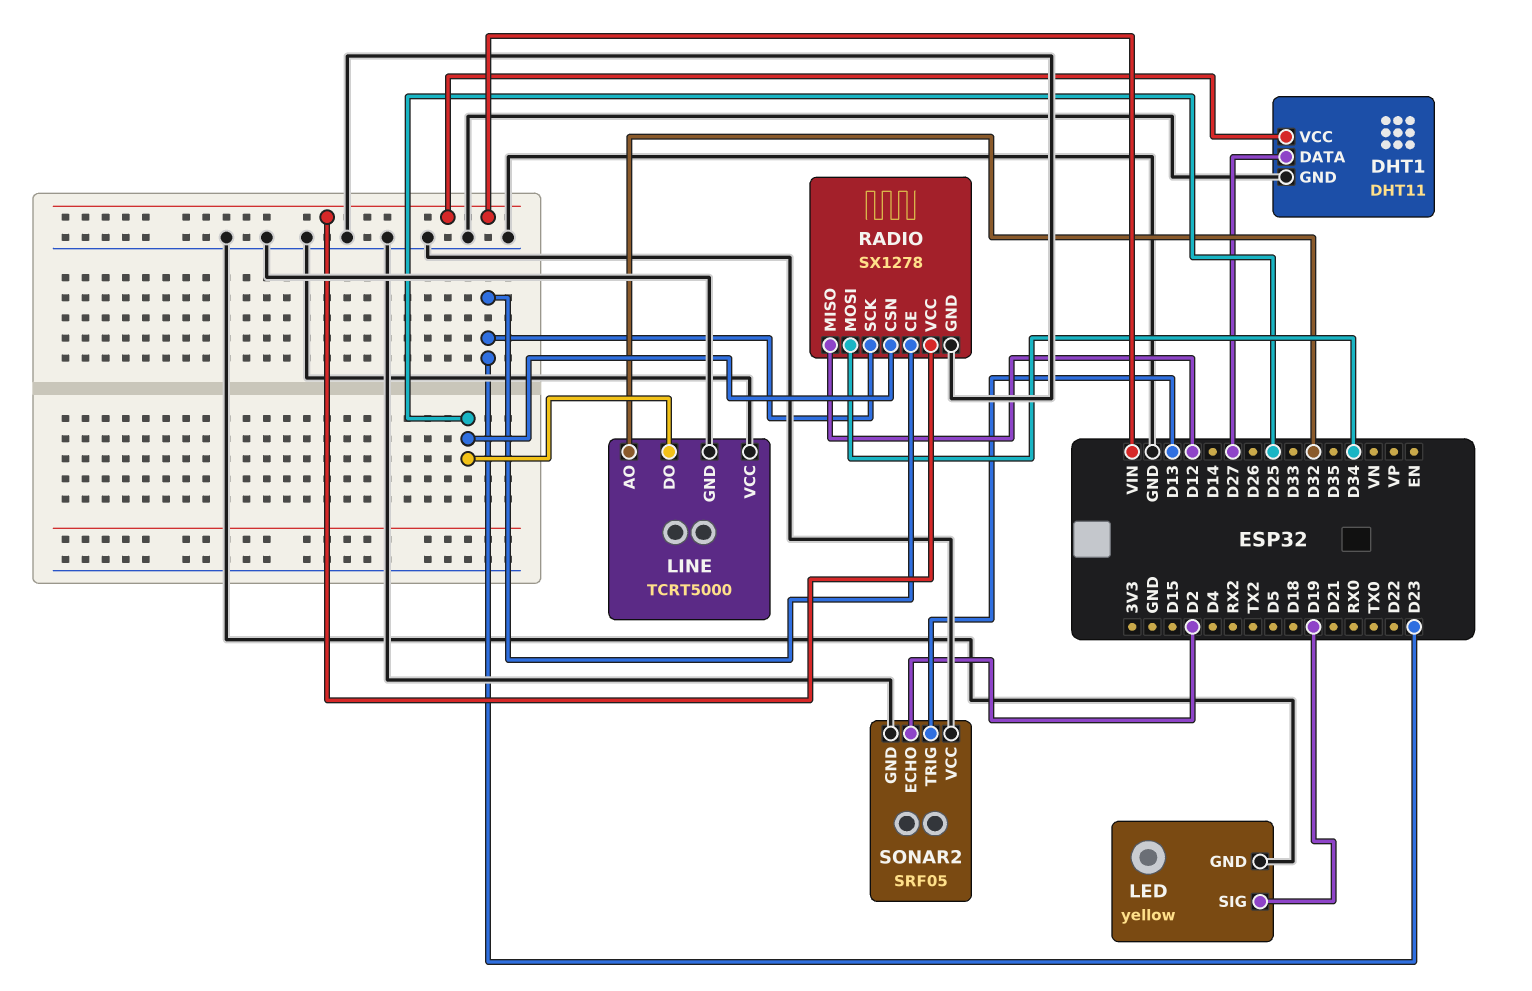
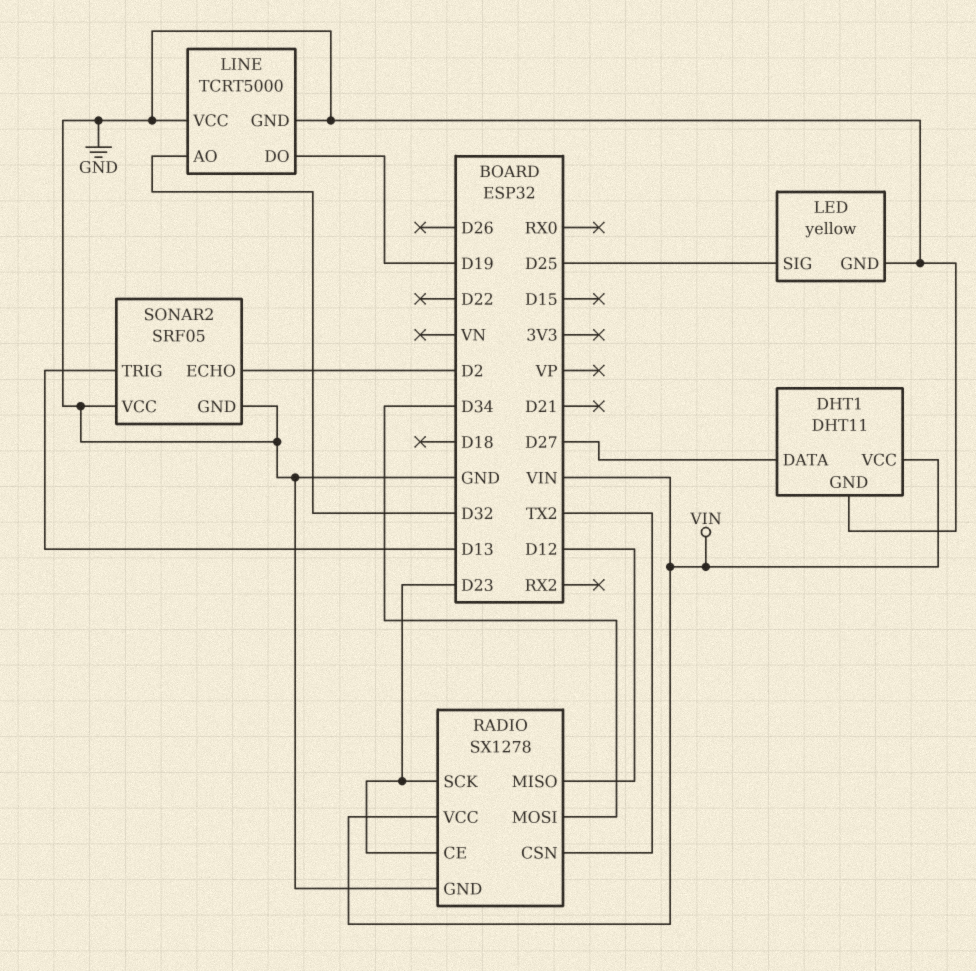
LED pin SIG: D19 -> D25
LINE pin DO: D25 -> D19
RADIO pin CSN: D25 -> TX2

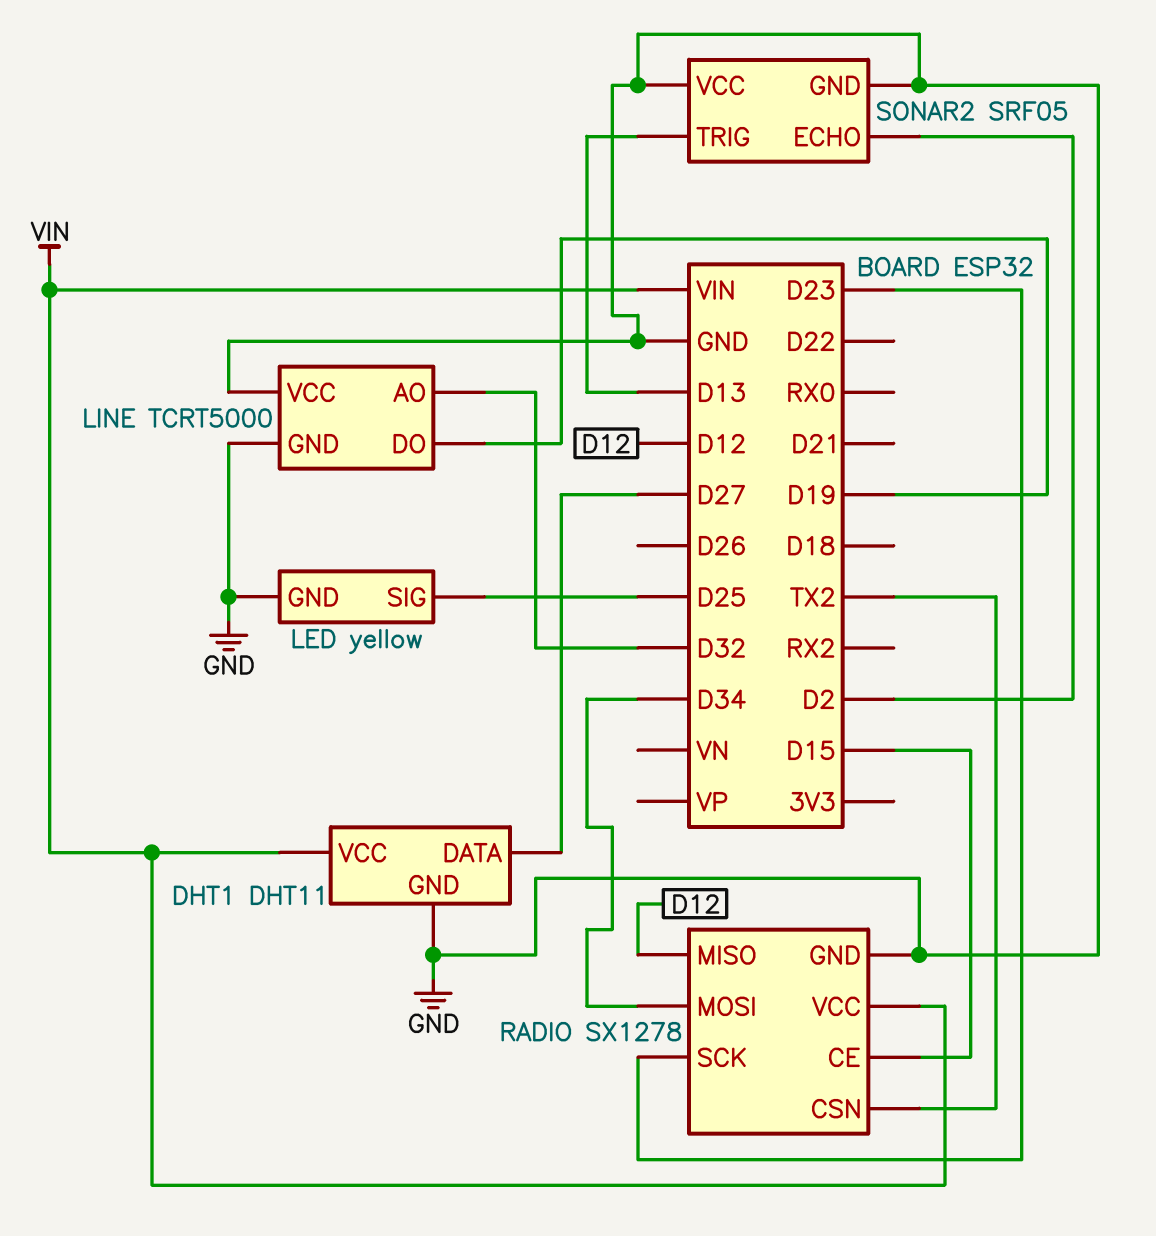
RADIO pin CE: D23 -> D15

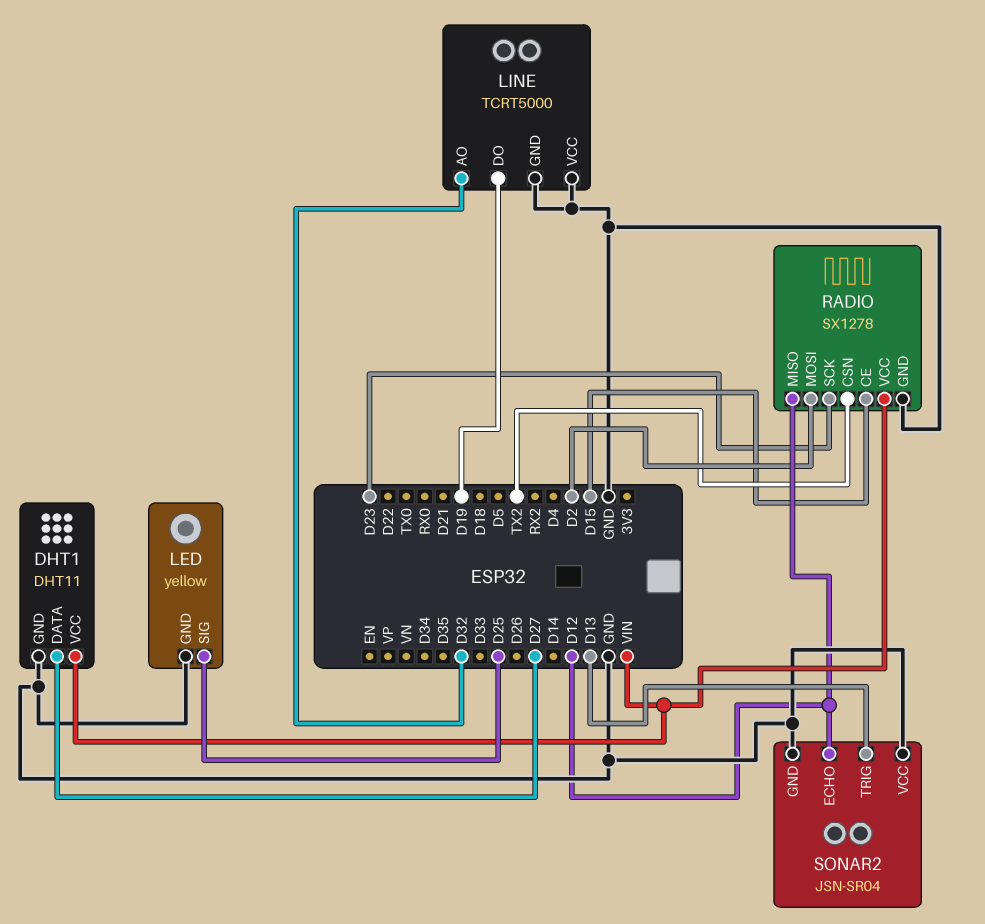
RADIO pin MOSI: D34 -> D2
SONAR2: SRF05 -> JSN-SR04
SONAR2 pin ECHO: D2 -> D12

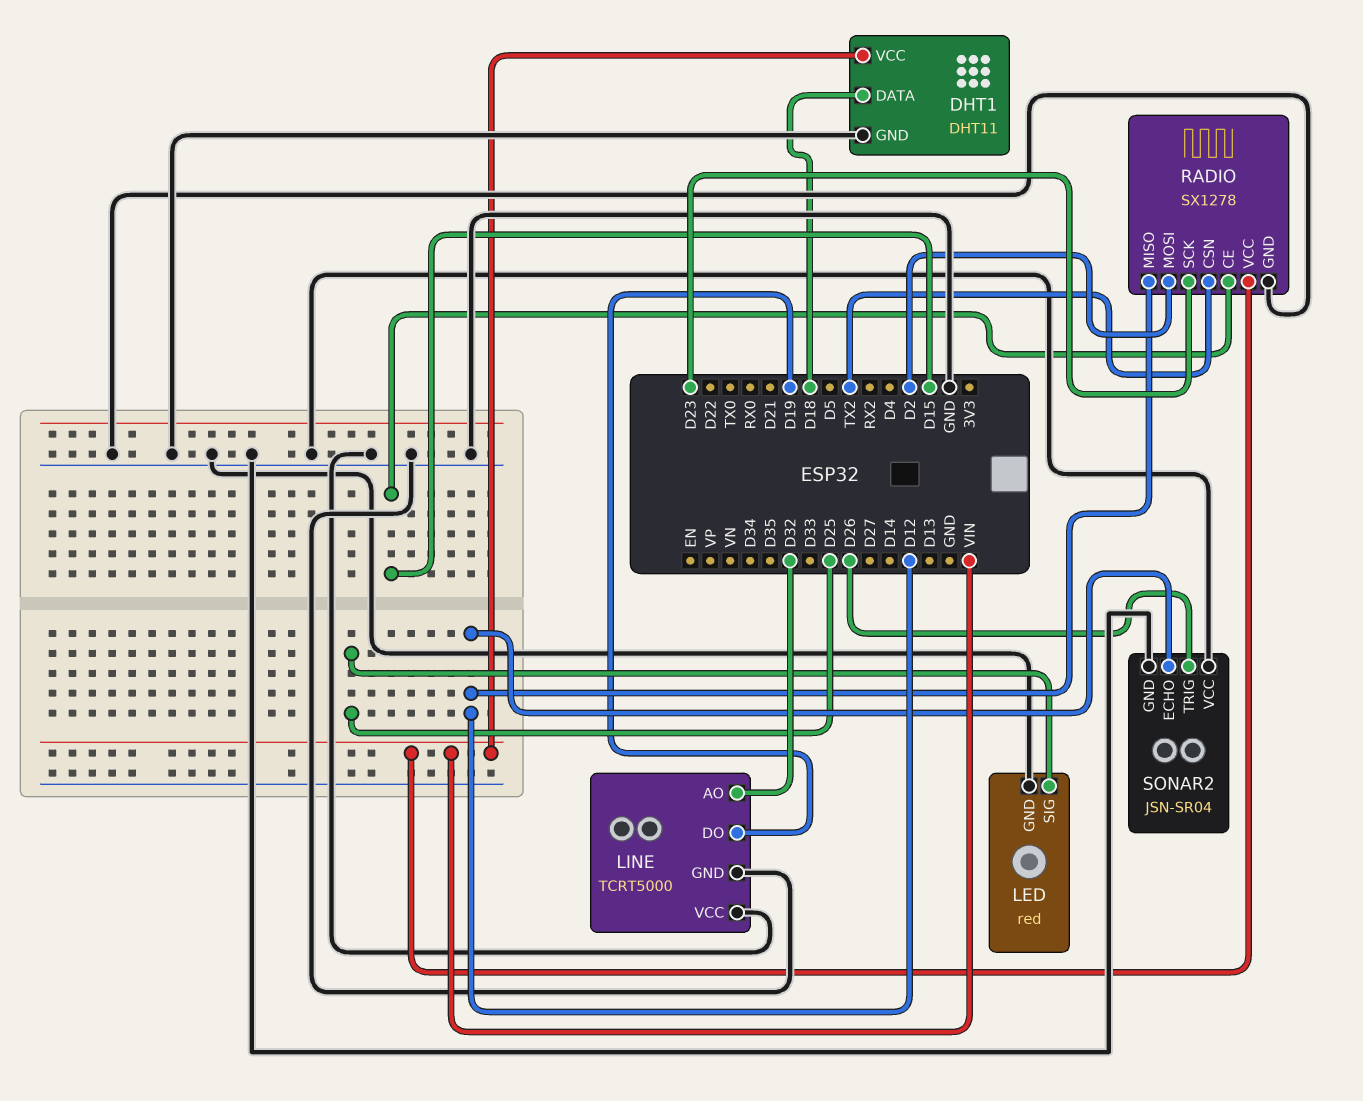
DHT1 pin DATA: D27 -> D18
LED: yellow -> red
SONAR2 pin TRIG: D13 -> D26

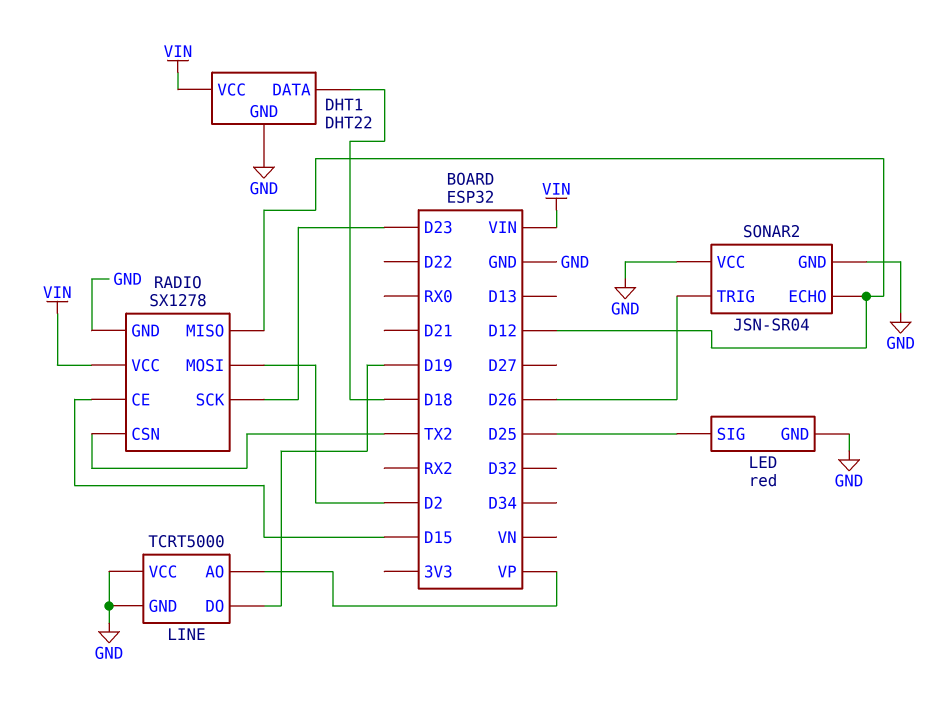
DHT1: DHT11 -> DHT22
LINE pin AO: D32 -> VP

